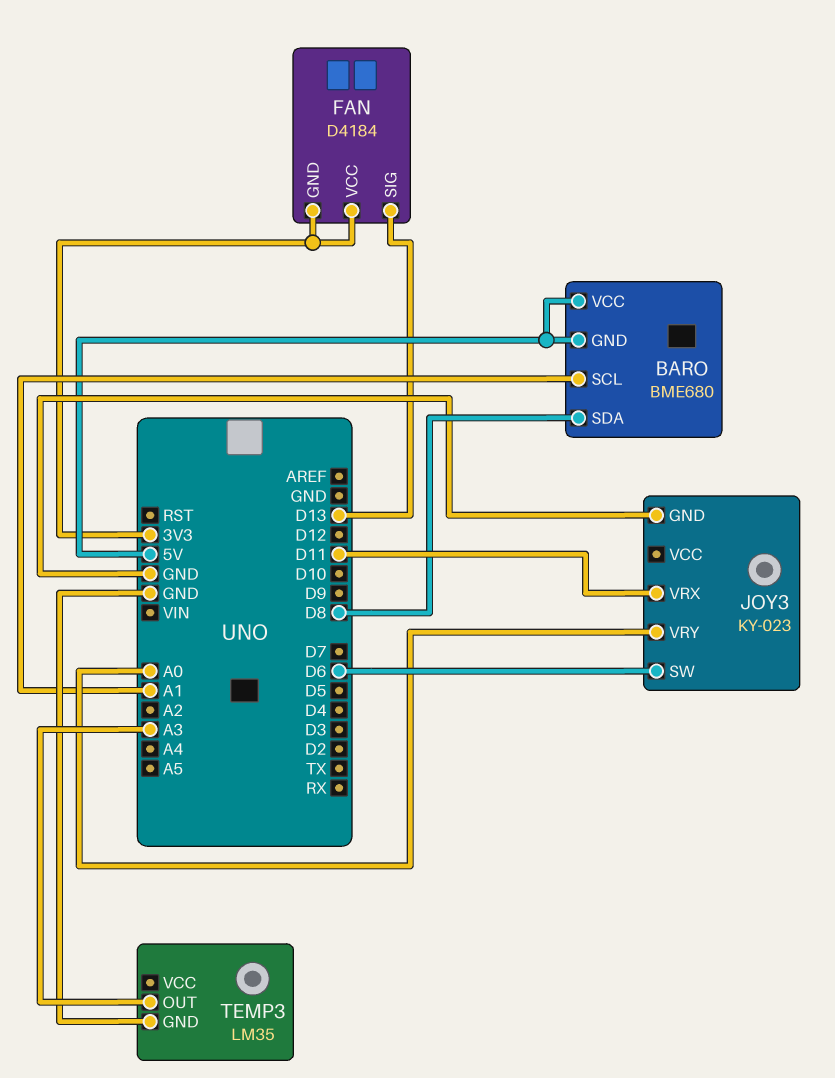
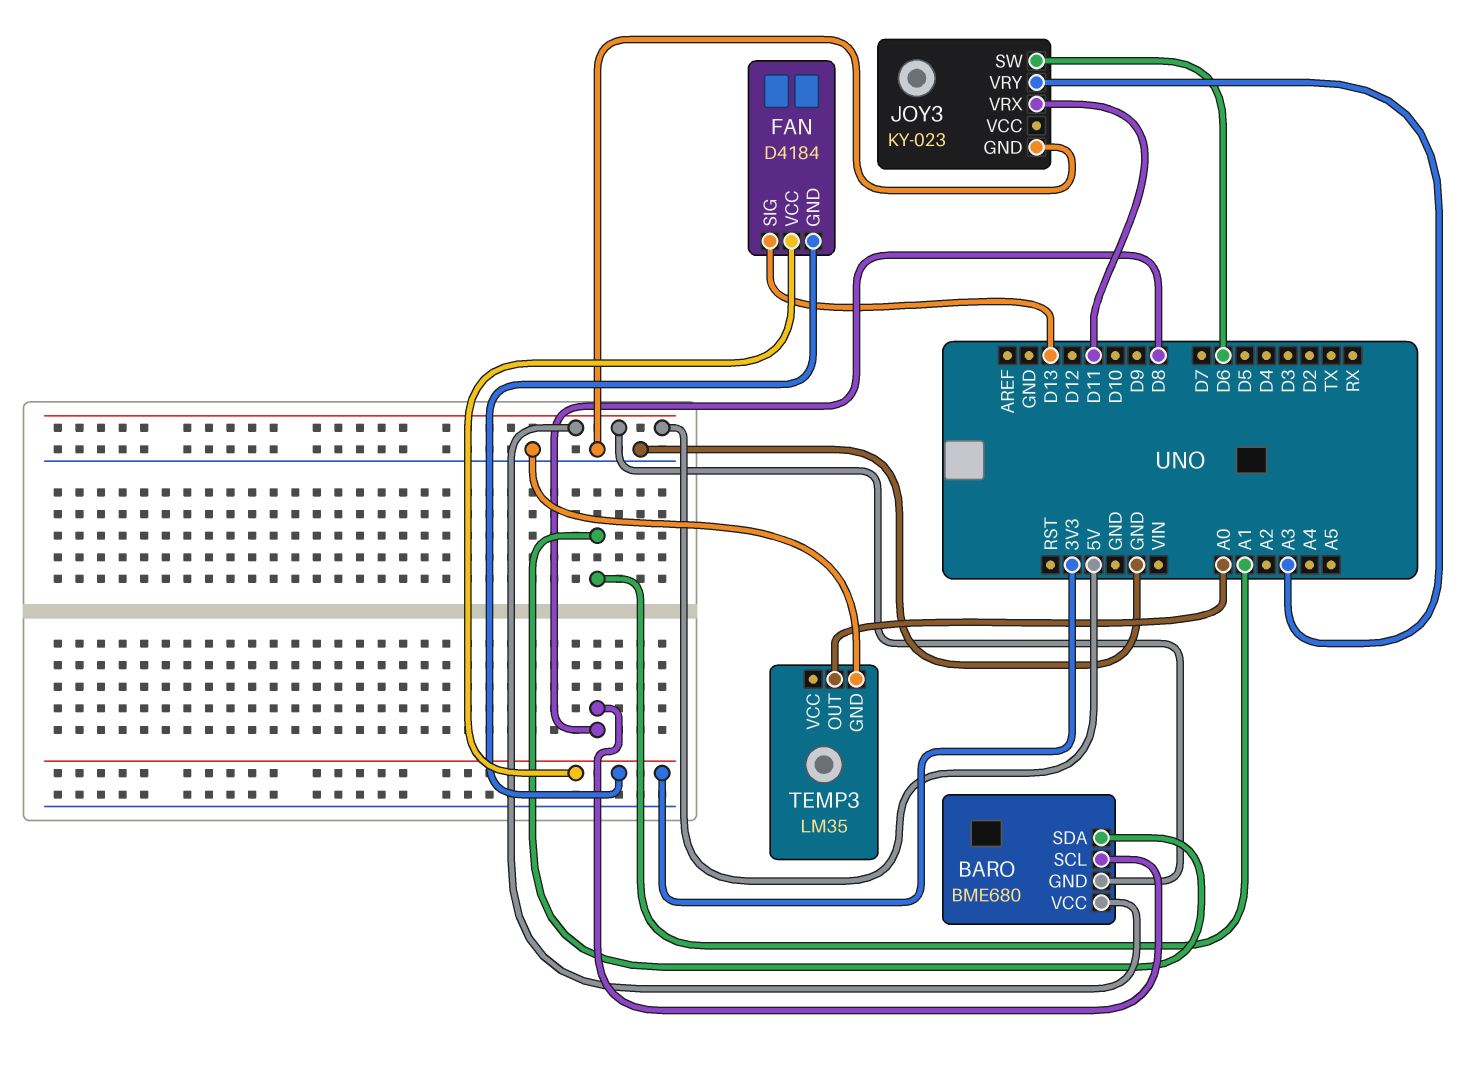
BARO pin SCL: A1 -> D8
BARO pin SDA: D8 -> A1
JOY3 pin VRY: A0 -> A3
TEMP3 pin OUT: A3 -> A0

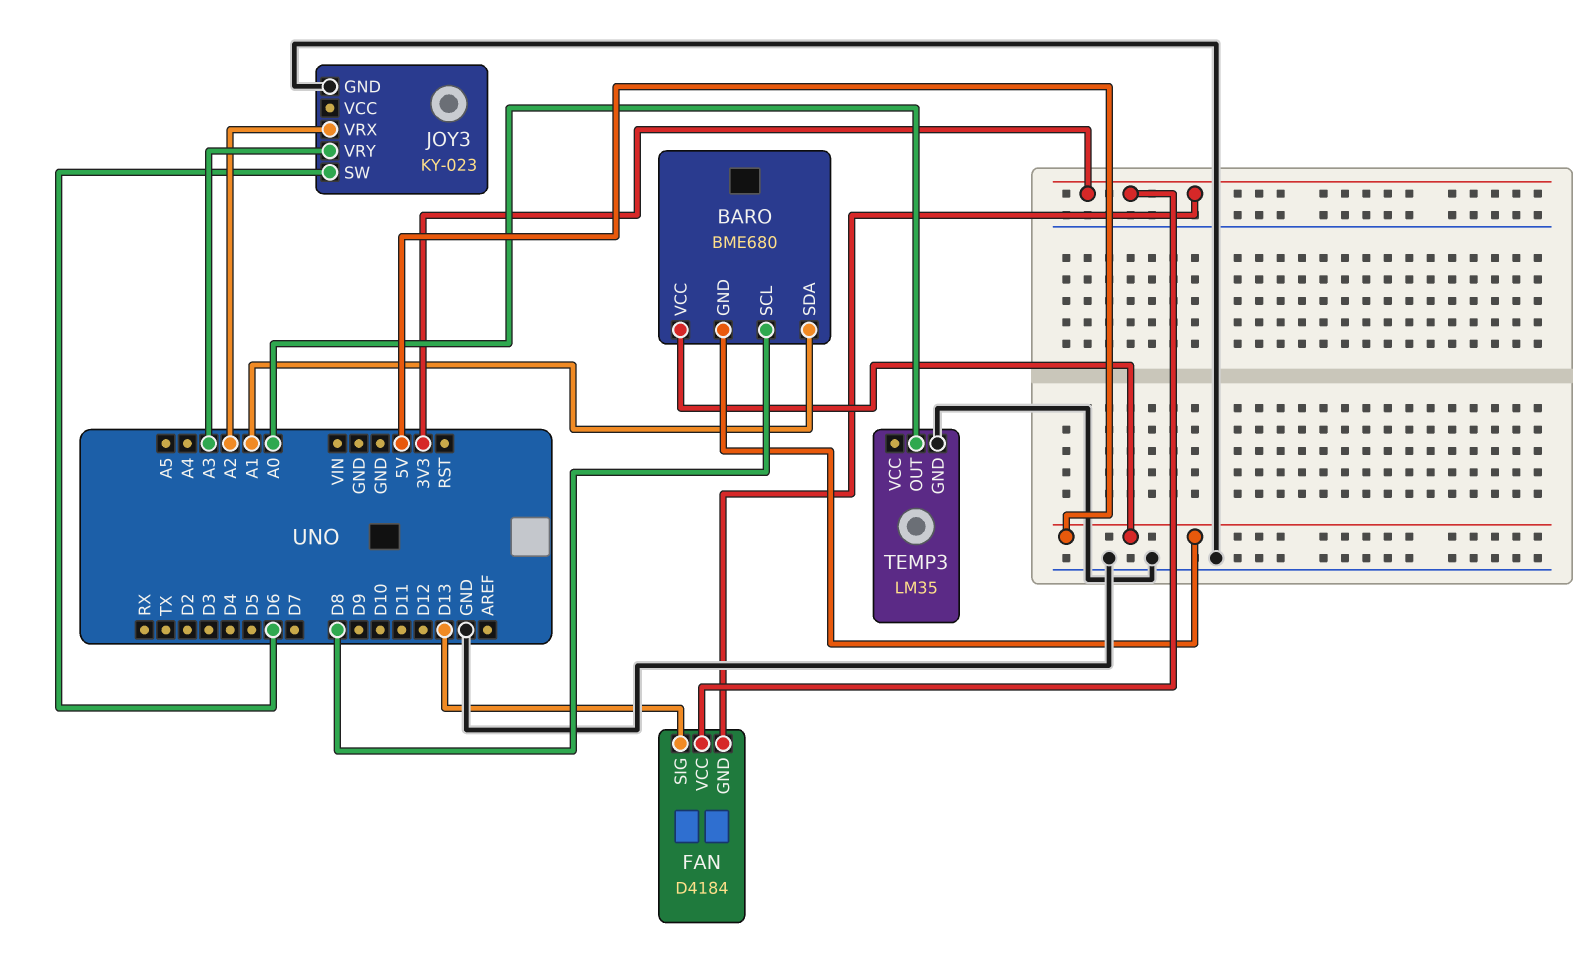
JOY3 pin VRX: D11 -> A2

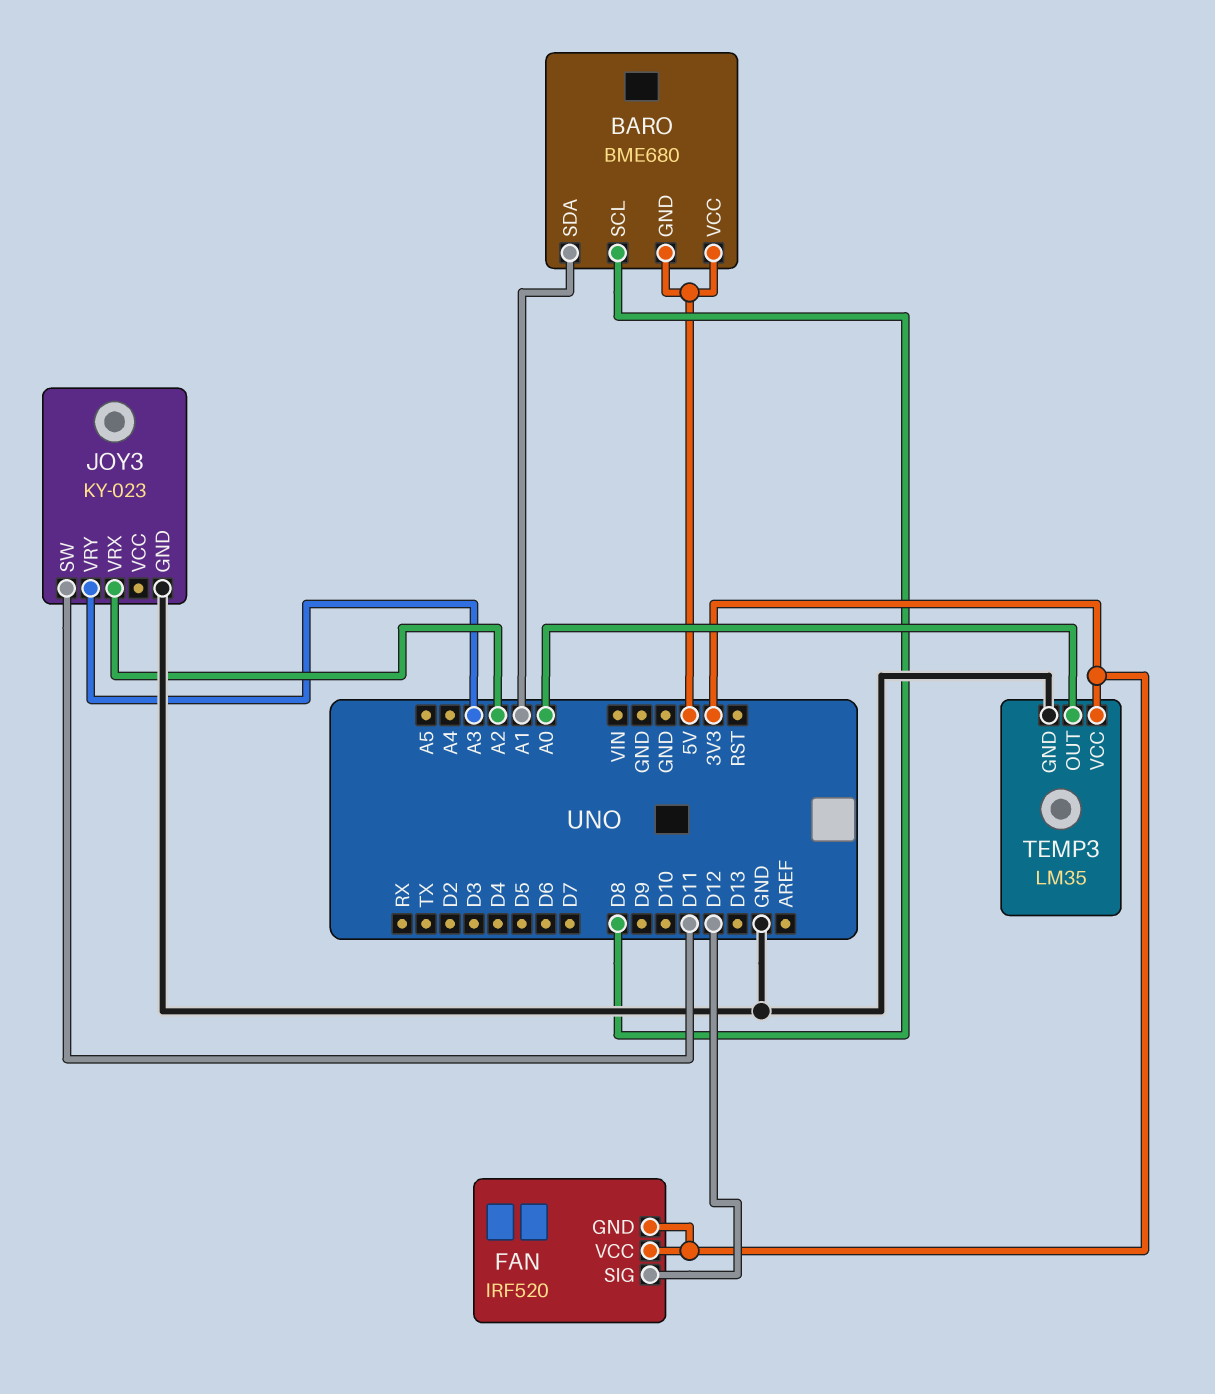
FAN: D4184 -> IRF520
FAN pin SIG: D13 -> D12
JOY3 pin SW: D6 -> D11
TEMP3 pin VCC: none -> 3V3

